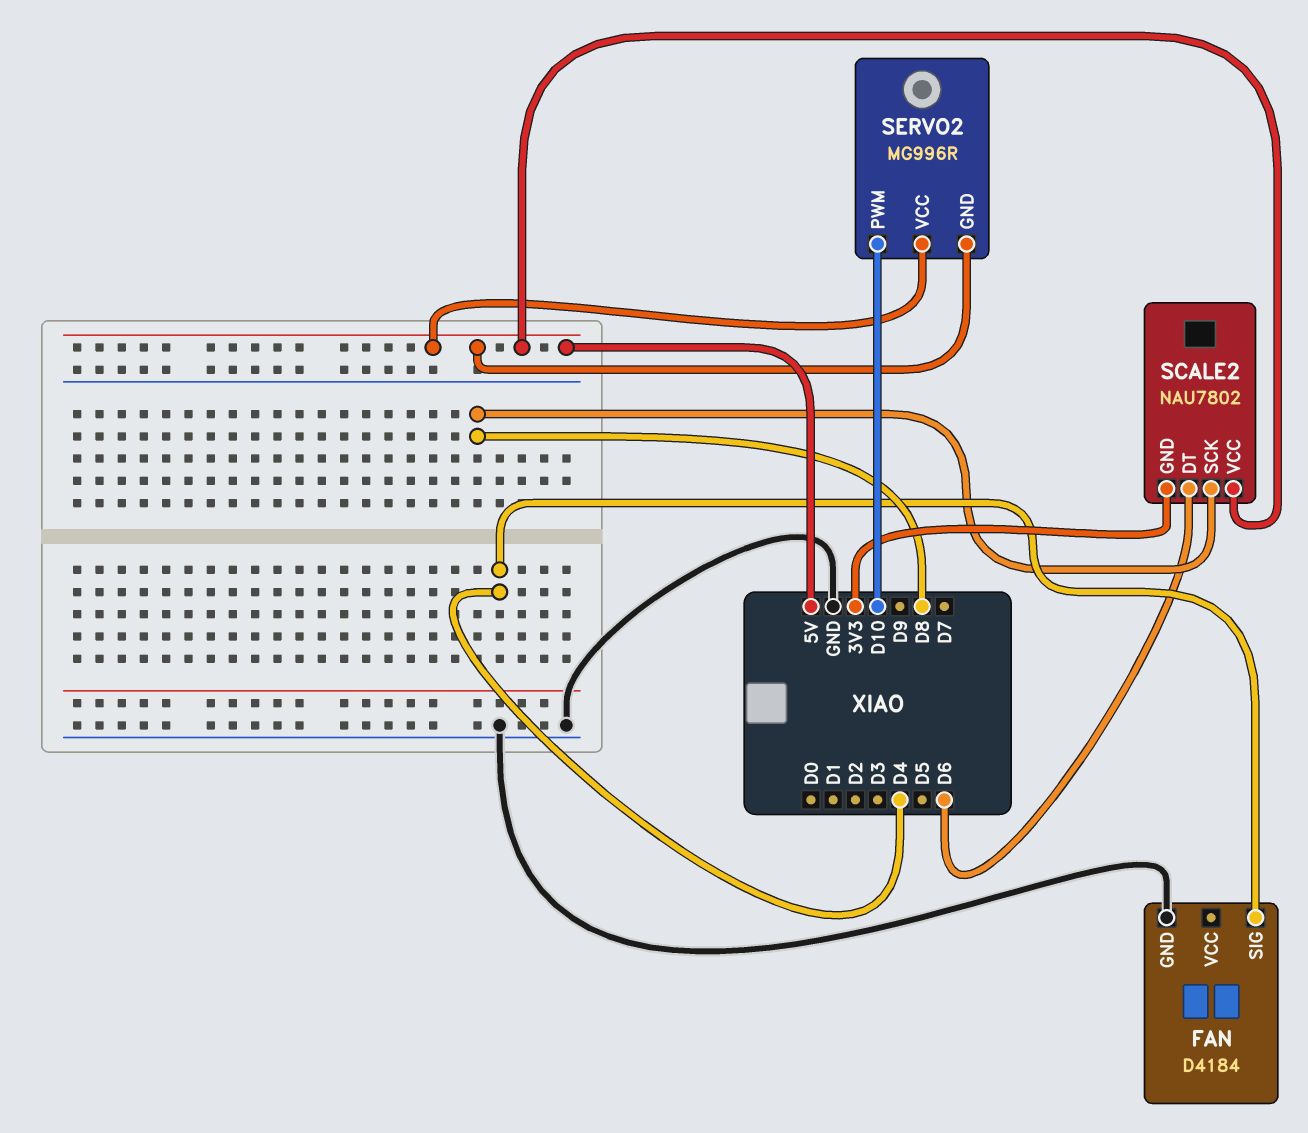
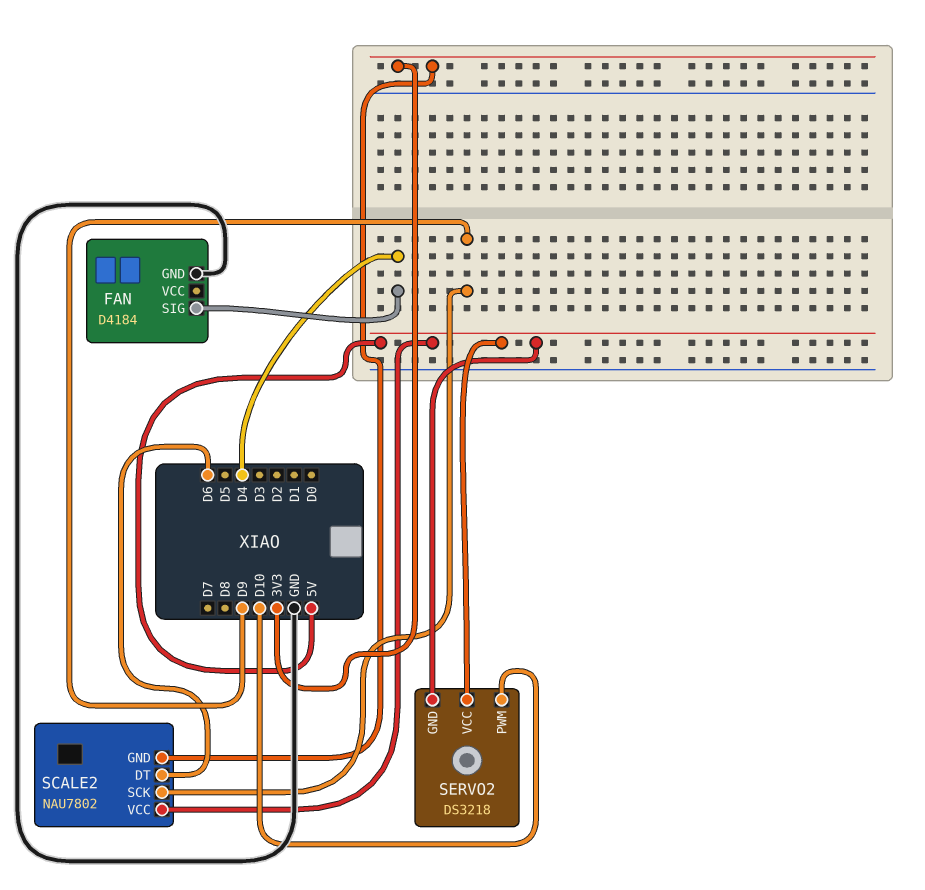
SCALE2 pin SCK: D8 -> D9
SERVO2: MG996R -> DS3218

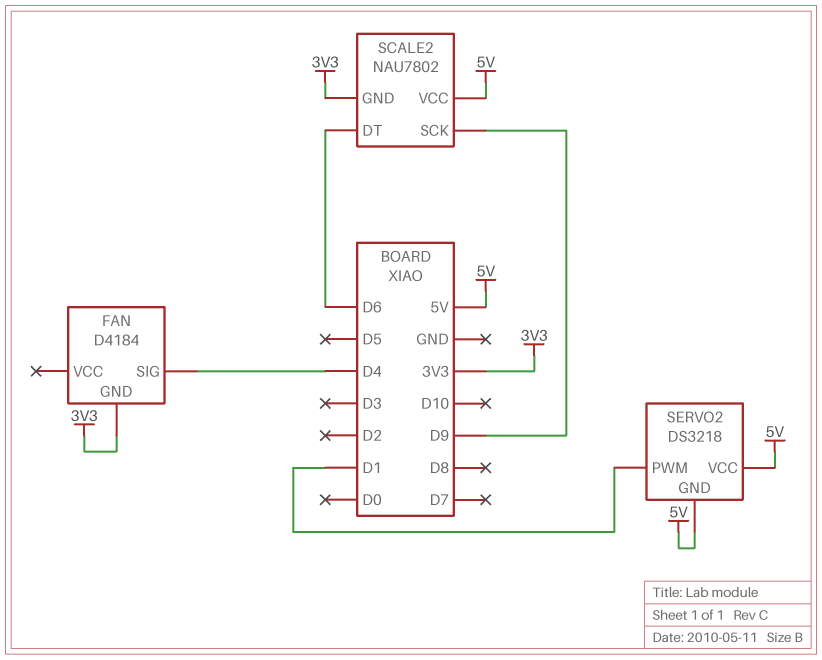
FAN pin GND: GND -> 3V3
SERVO2 pin PWM: D10 -> D1

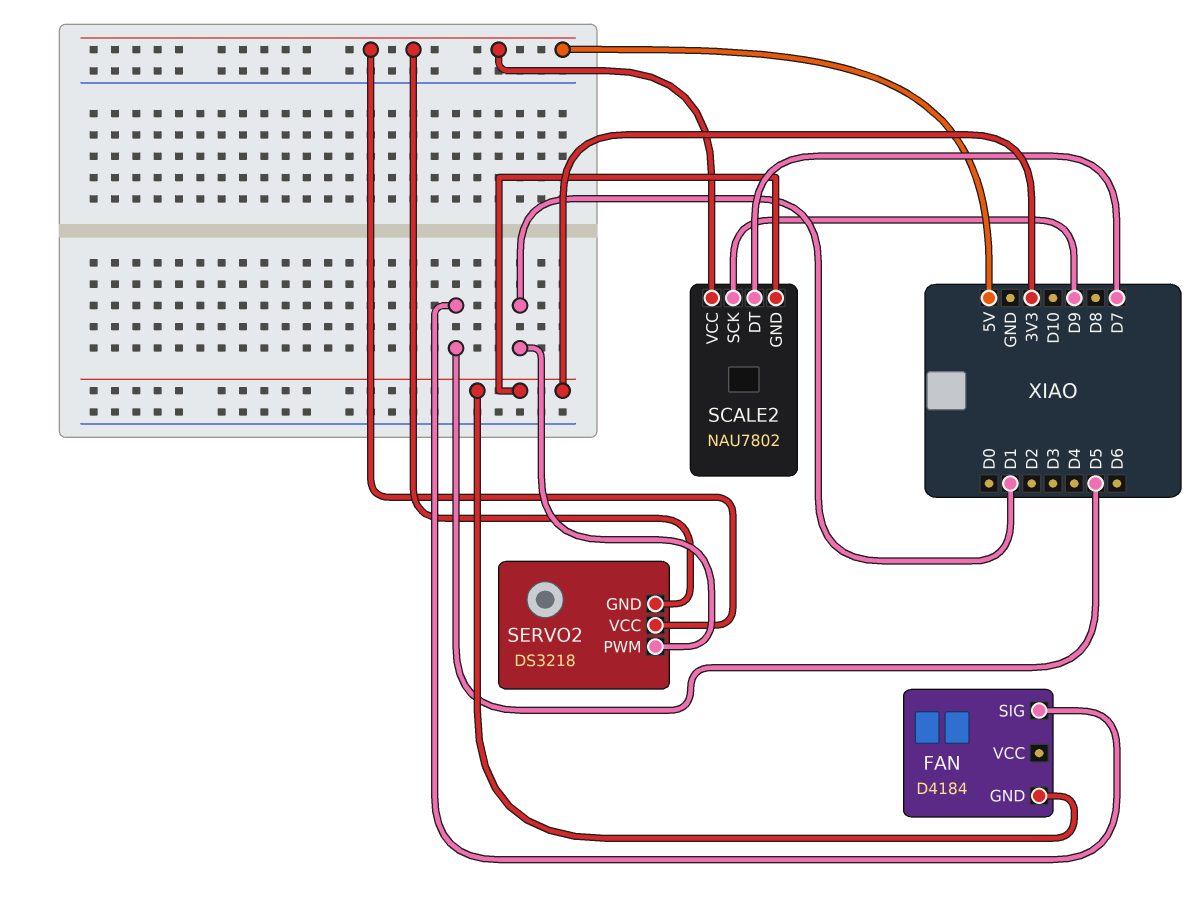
FAN pin SIG: D4 -> D5
SCALE2 pin DT: D6 -> D7

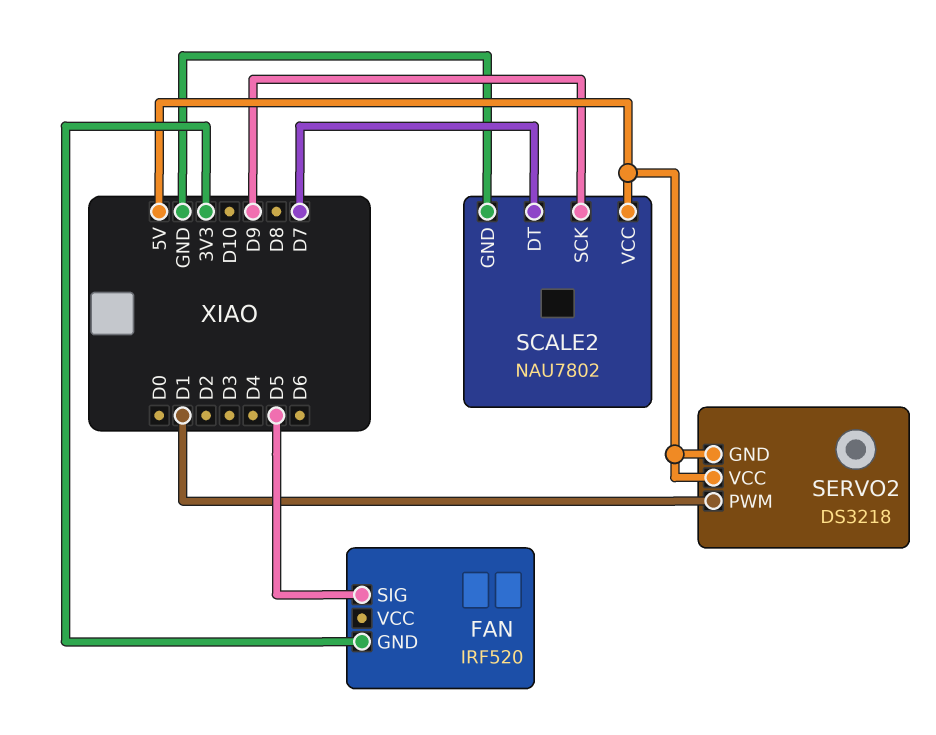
FAN: D4184 -> IRF520
SCALE2 pin GND: 3V3 -> GND

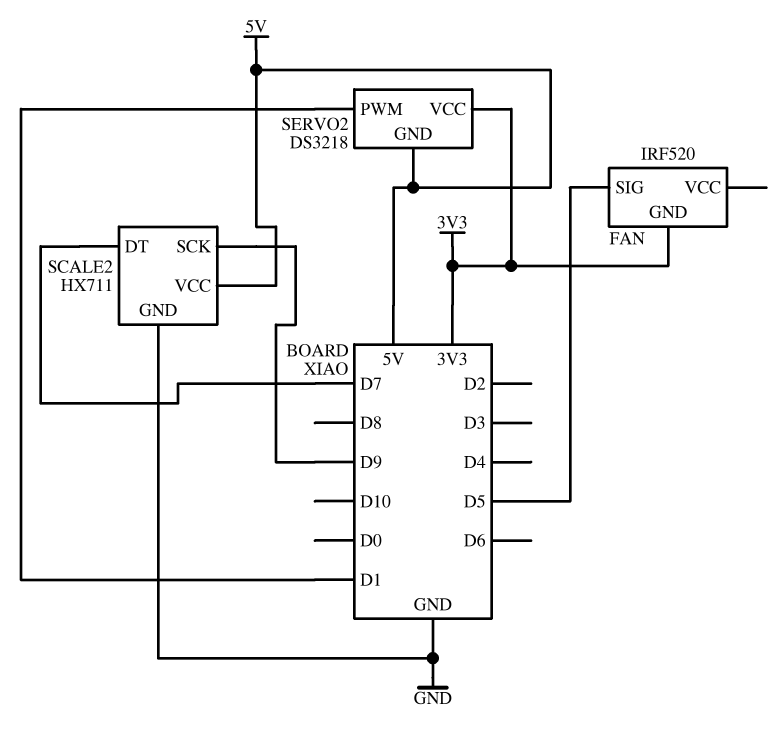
SCALE2: NAU7802 -> HX711
SERVO2 pin VCC: 5V -> 3V3

